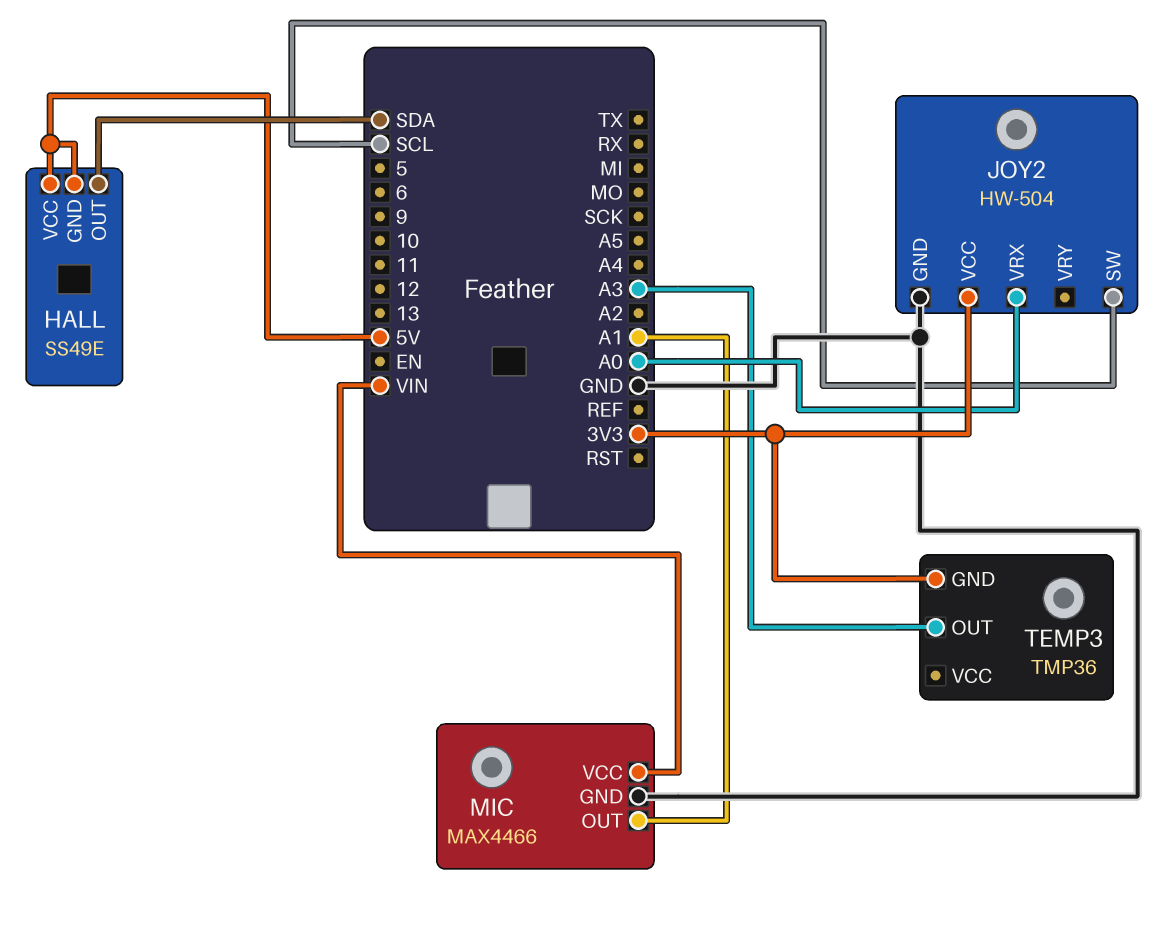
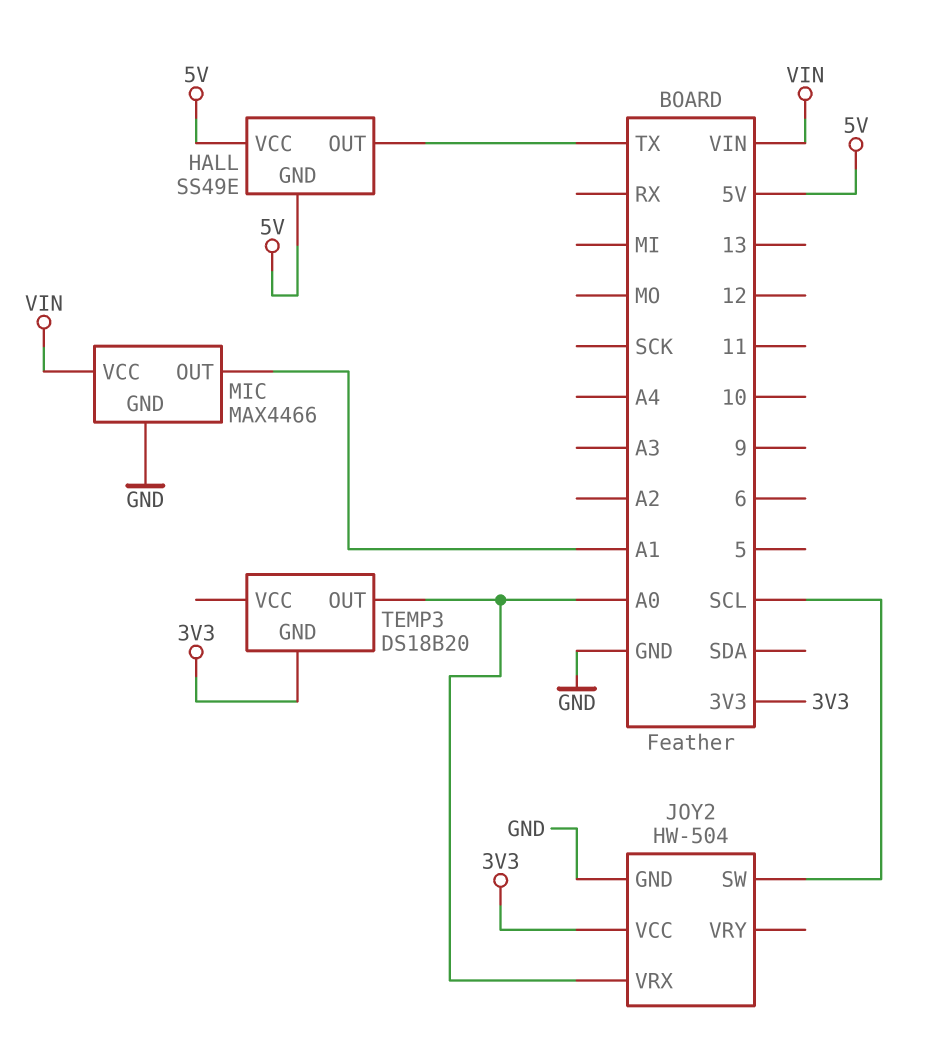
HALL pin OUT: SDA -> TX
TEMP3: TMP36 -> DS18B20
TEMP3 pin OUT: A3 -> A0

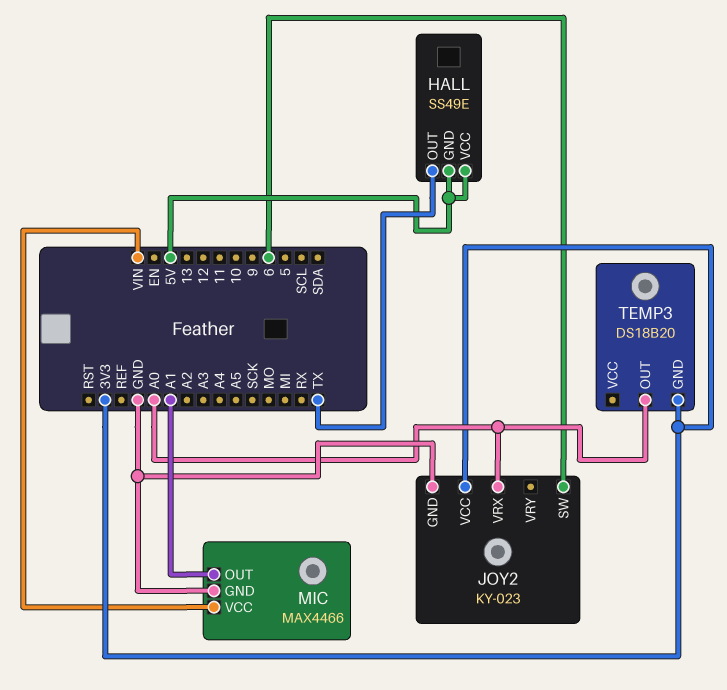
JOY2: HW-504 -> KY-023
JOY2 pin SW: SCL -> 6

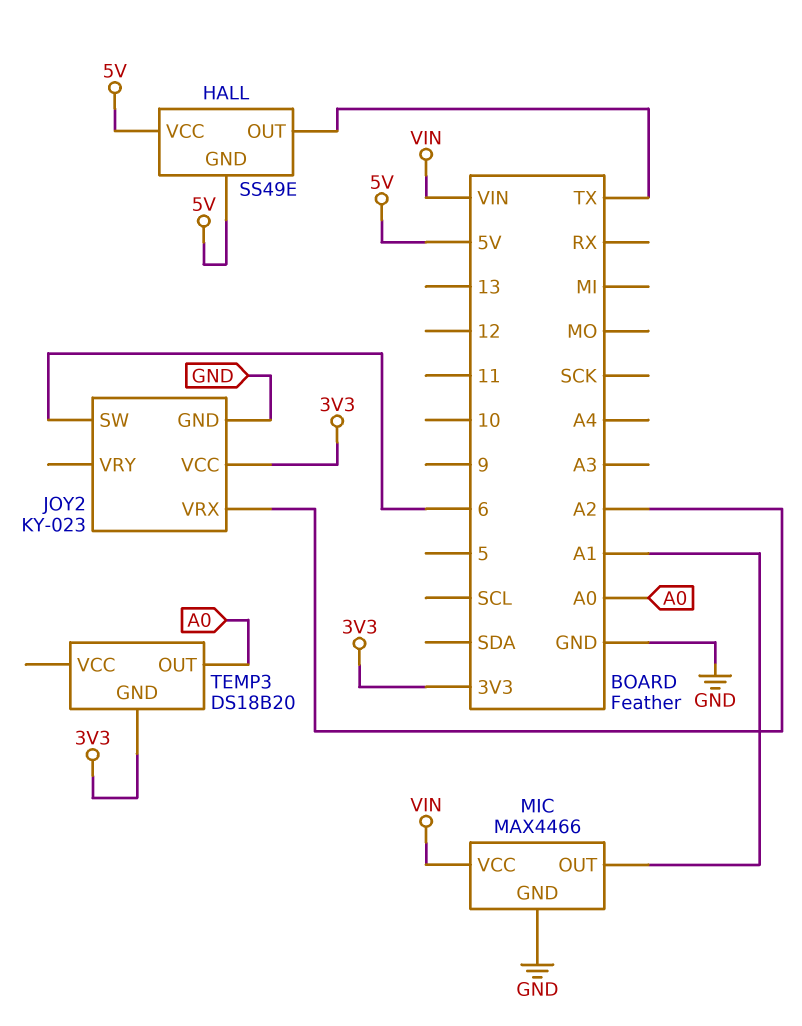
JOY2 pin VRX: A0 -> A2

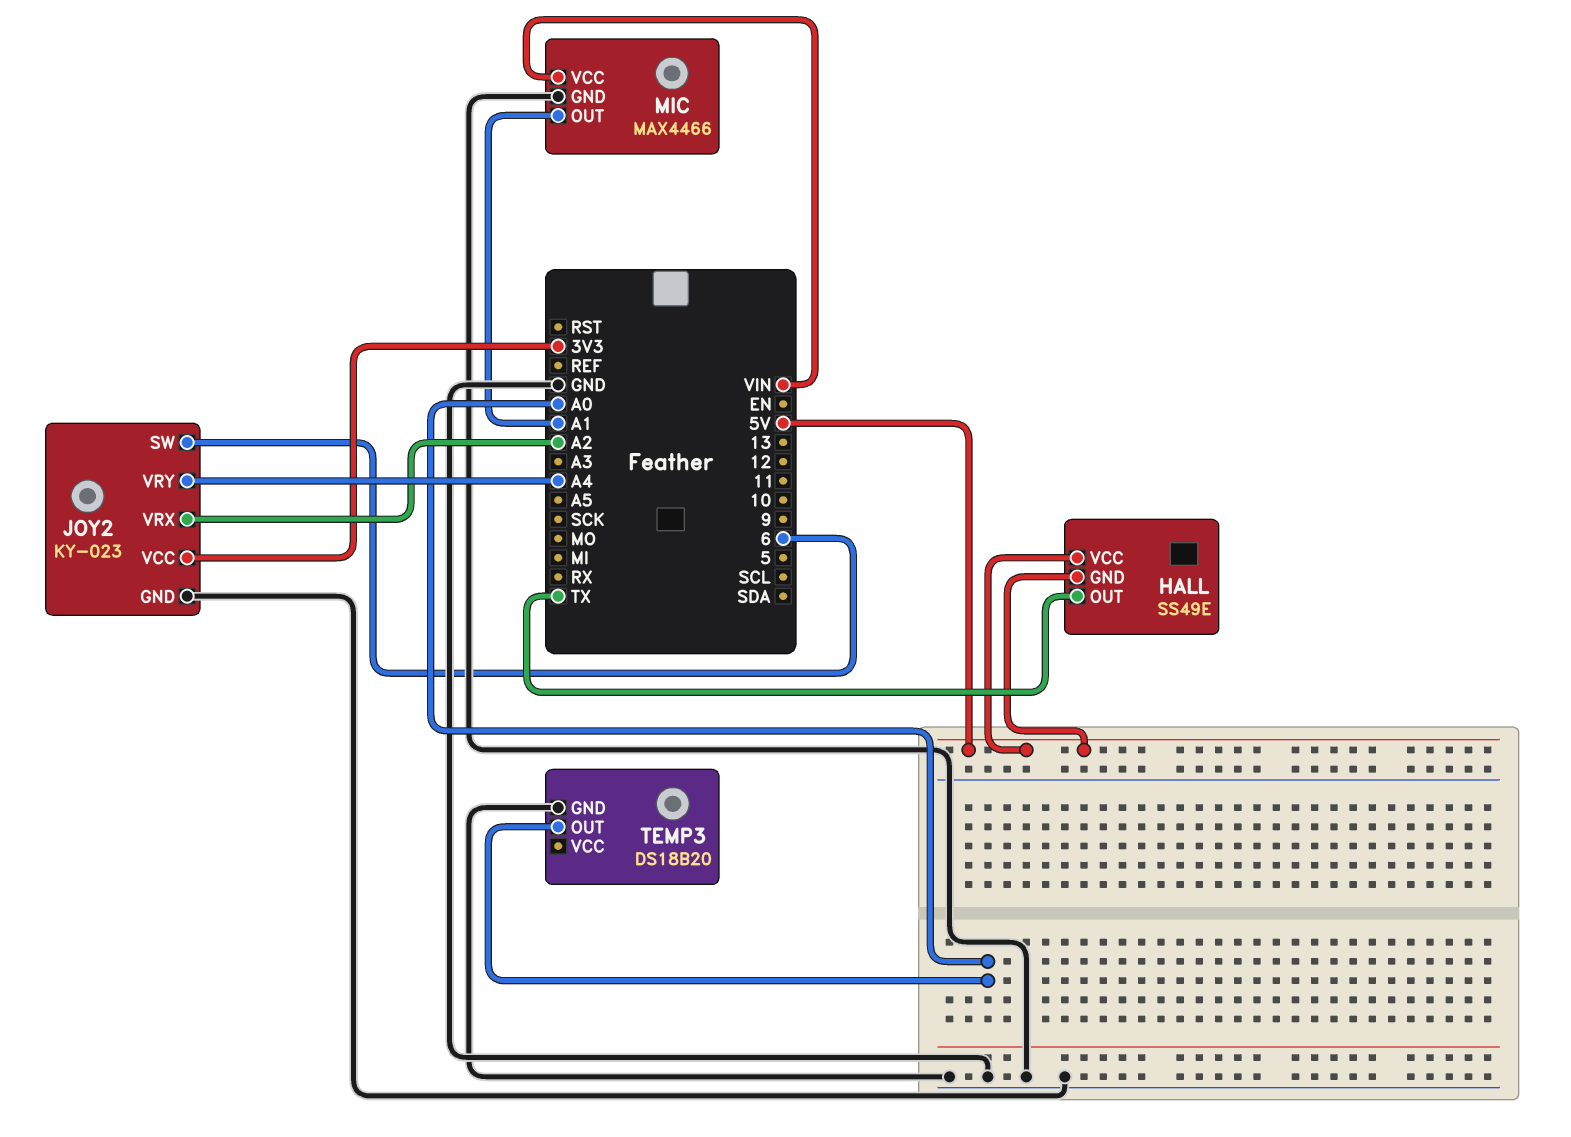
JOY2 pin VRY: none -> A4
TEMP3 pin GND: 3V3 -> GND

